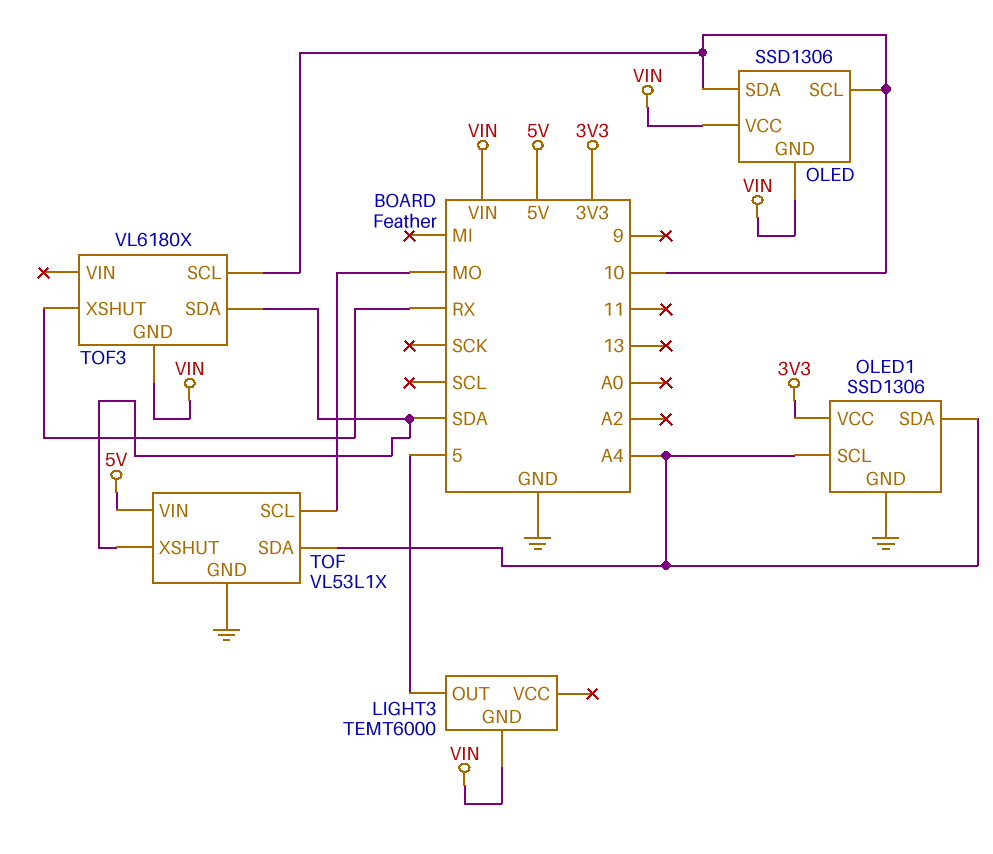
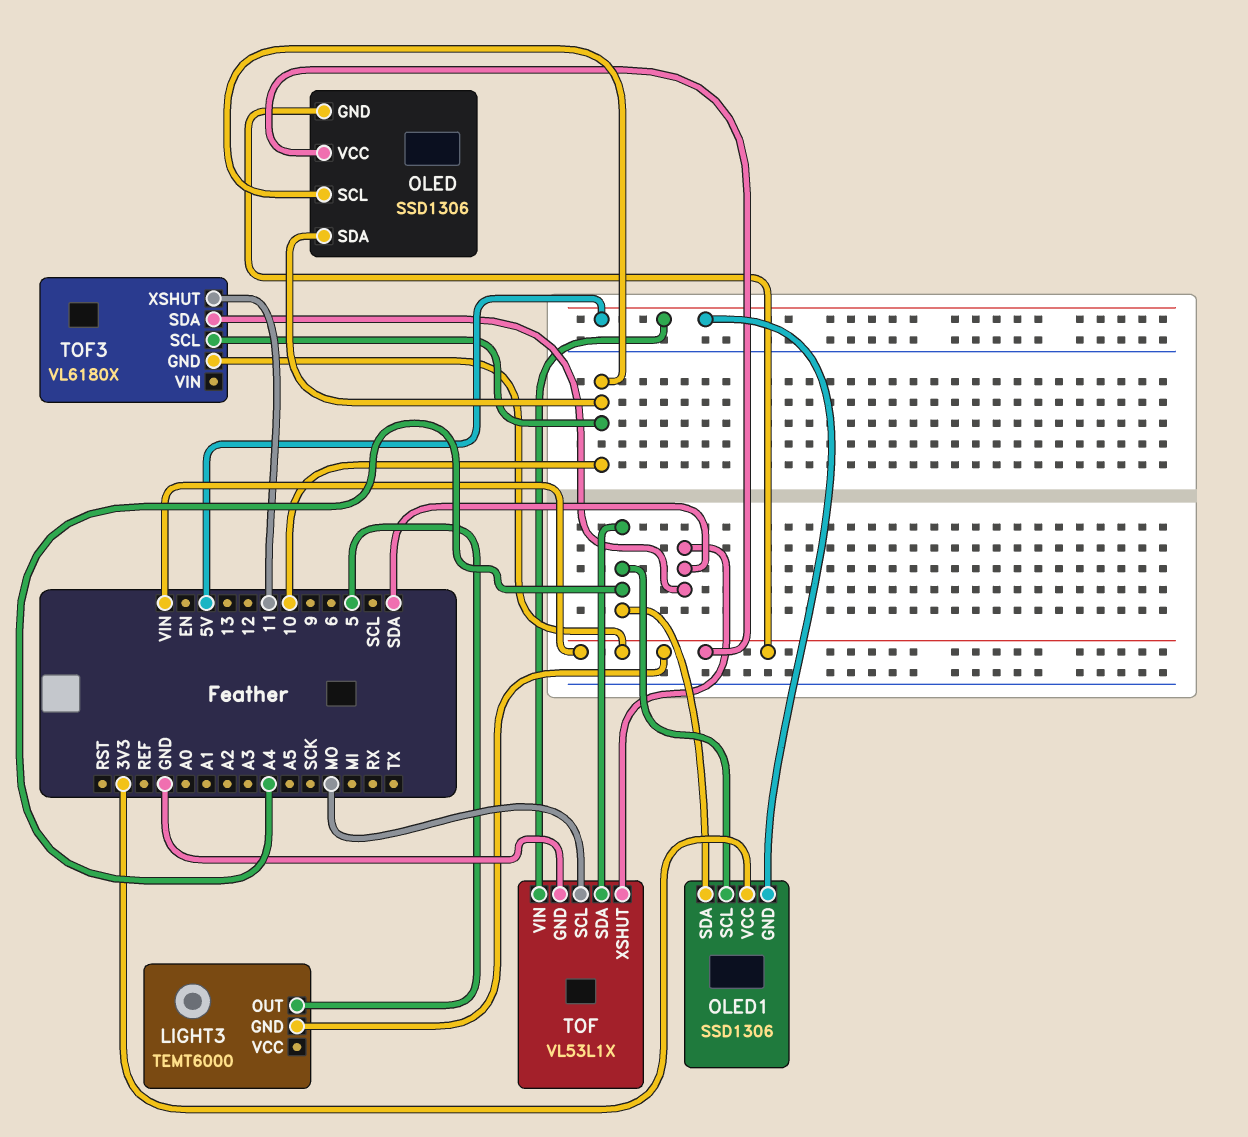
OLED1 pin GND: GND -> 5V
TOF3 pin XSHUT: RX -> 11

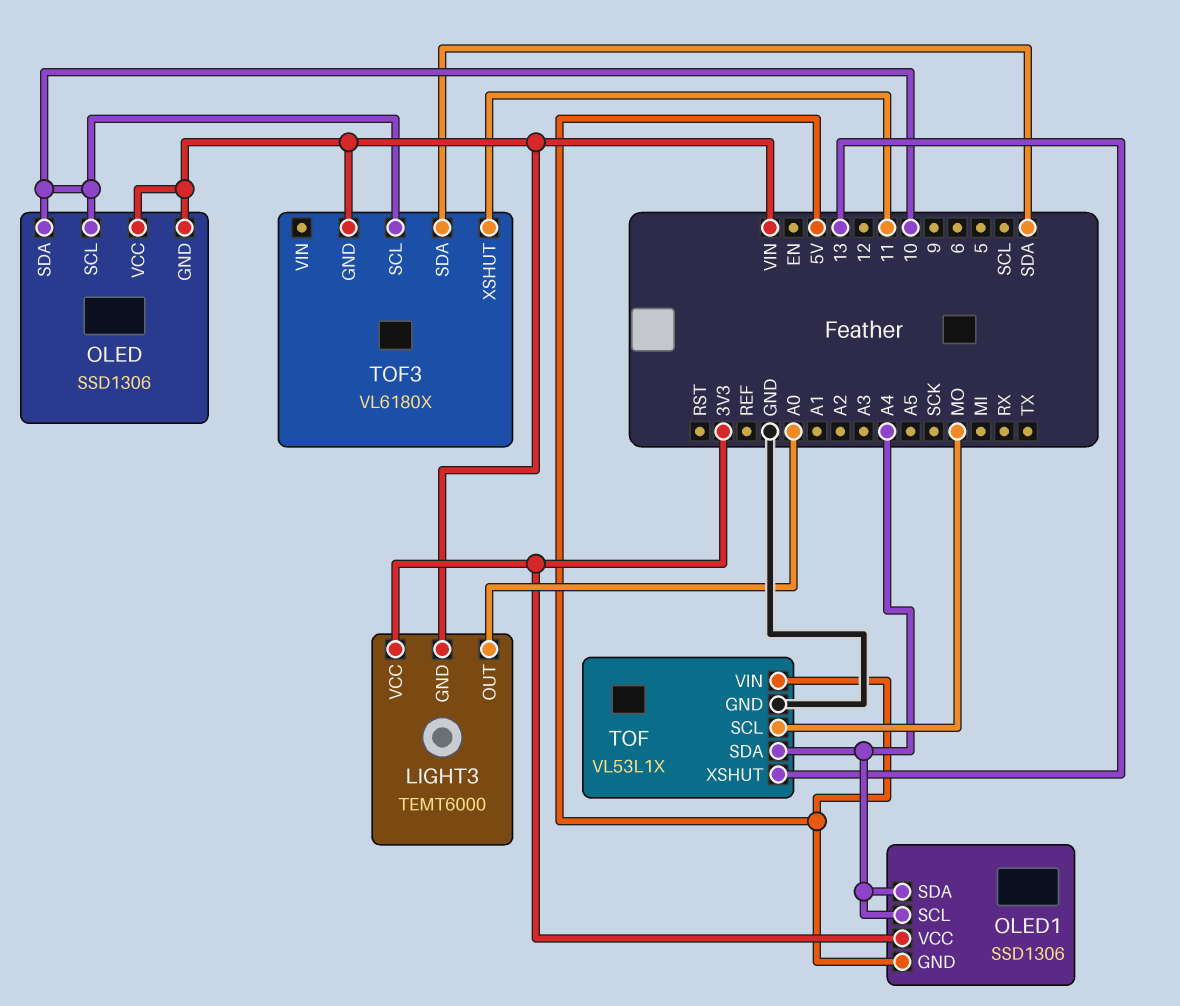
LIGHT3 pin OUT: 5 -> A0
LIGHT3 pin VCC: none -> 3V3
TOF pin XSHUT: SDA -> 13

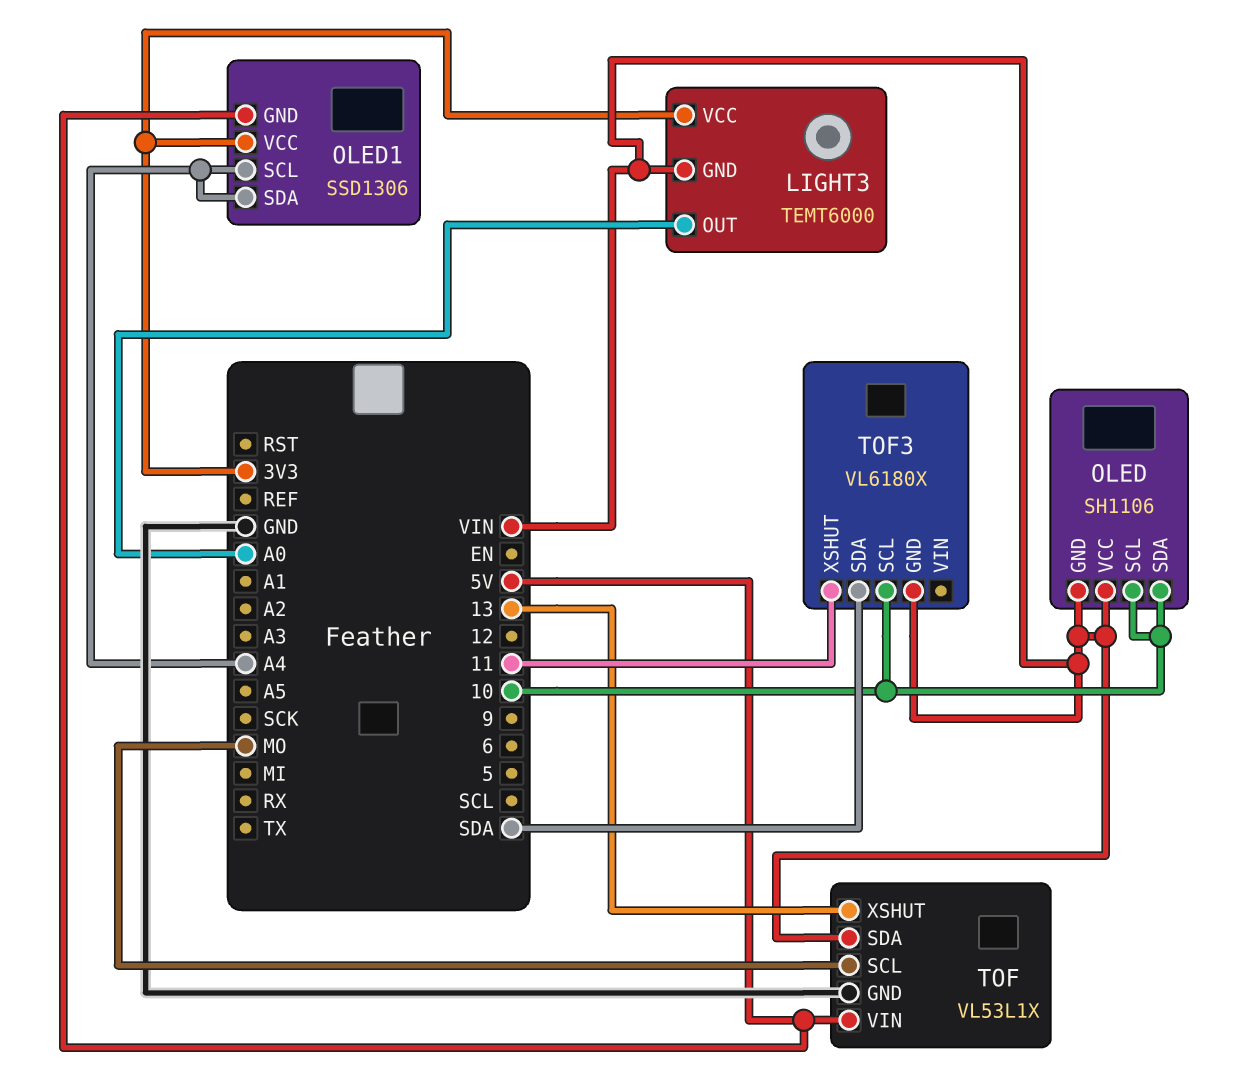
OLED: SSD1306 -> SH1106
TOF pin SDA: A4 -> VIN

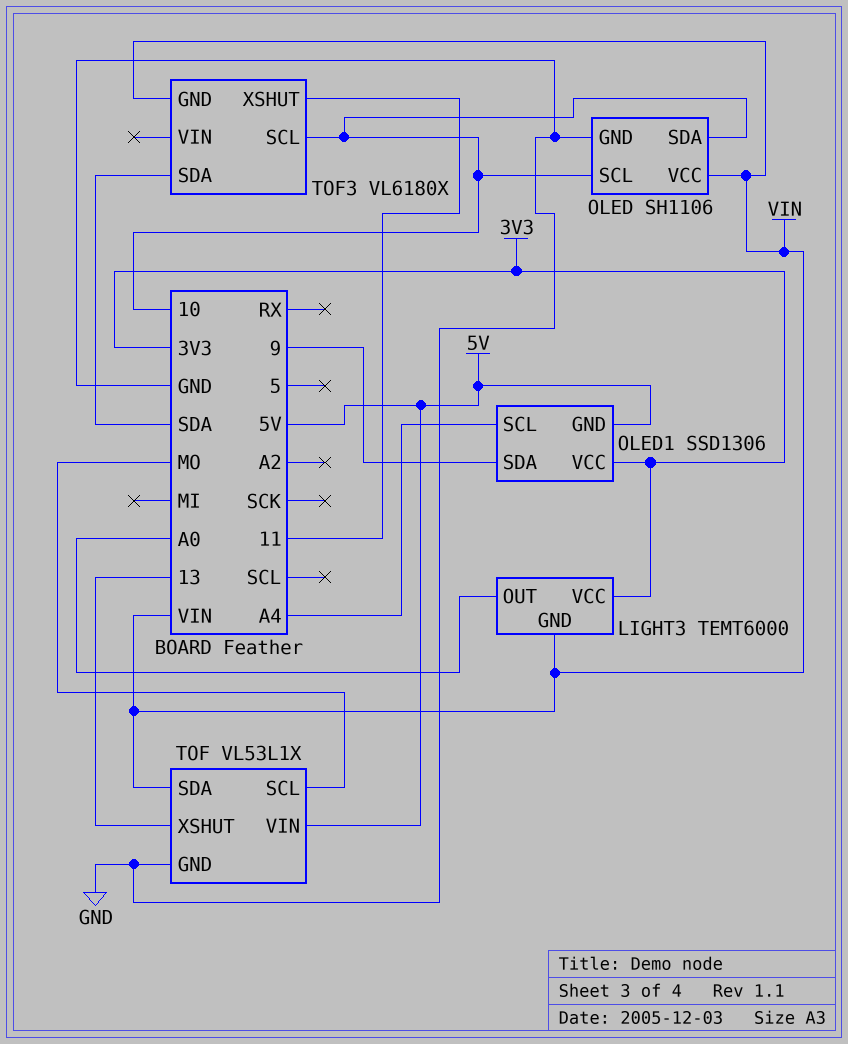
OLED pin GND: VIN -> GND
OLED1 pin SDA: A4 -> 9

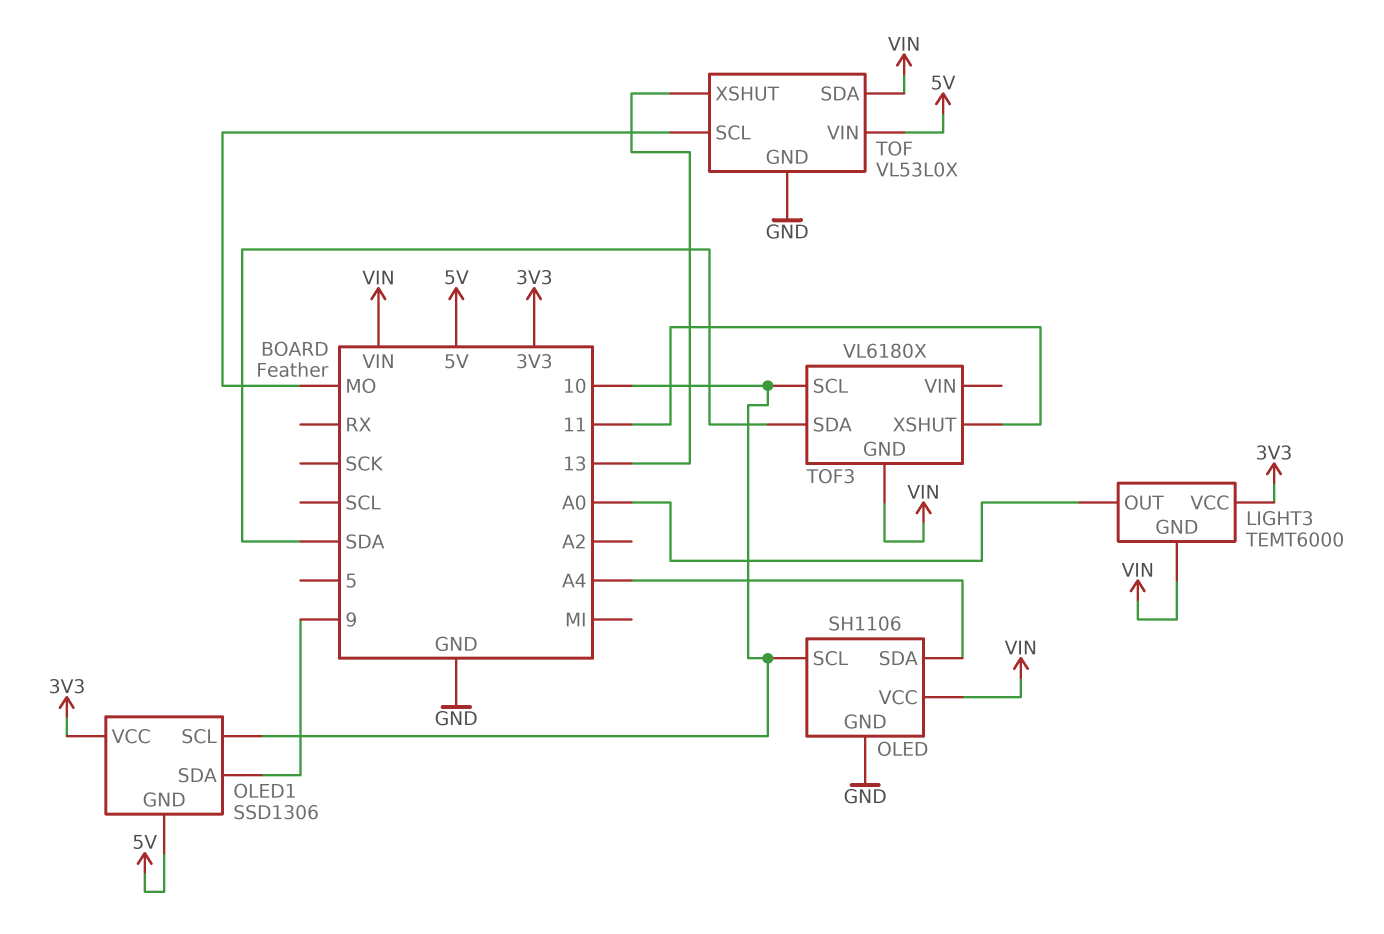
OLED pin SDA: 10 -> A4
OLED1 pin SCL: A4 -> 10
TOF: VL53L1X -> VL53L0X

